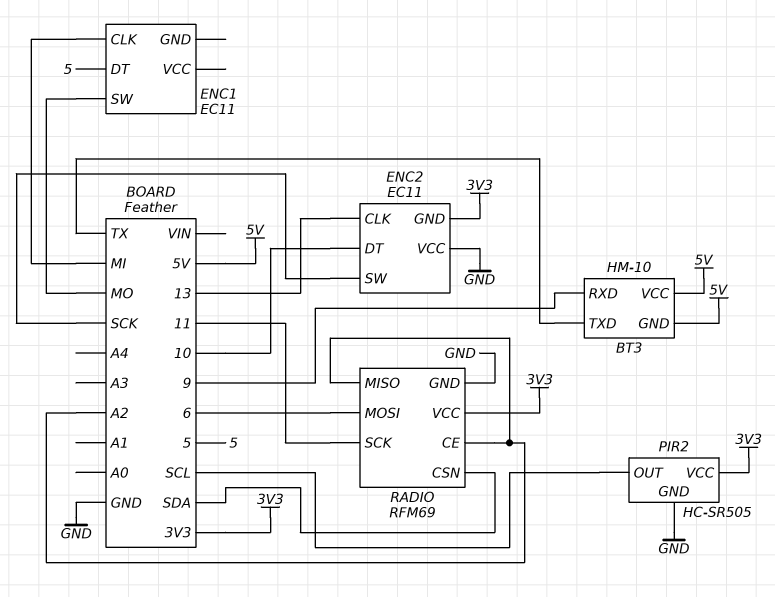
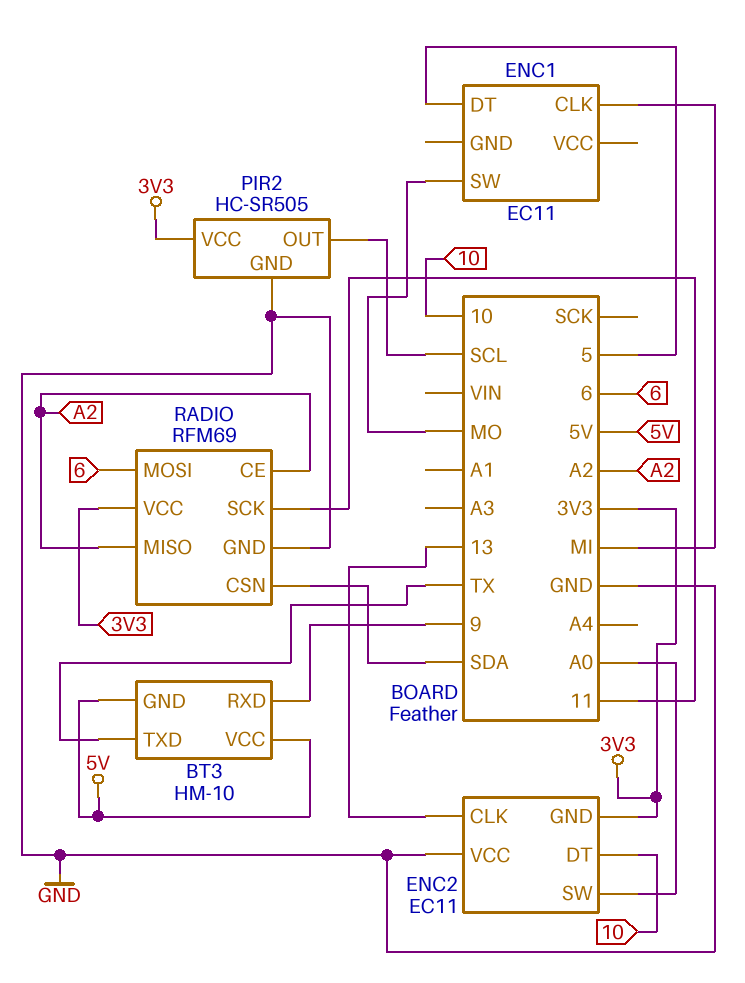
ENC2 pin SW: SCK -> A0

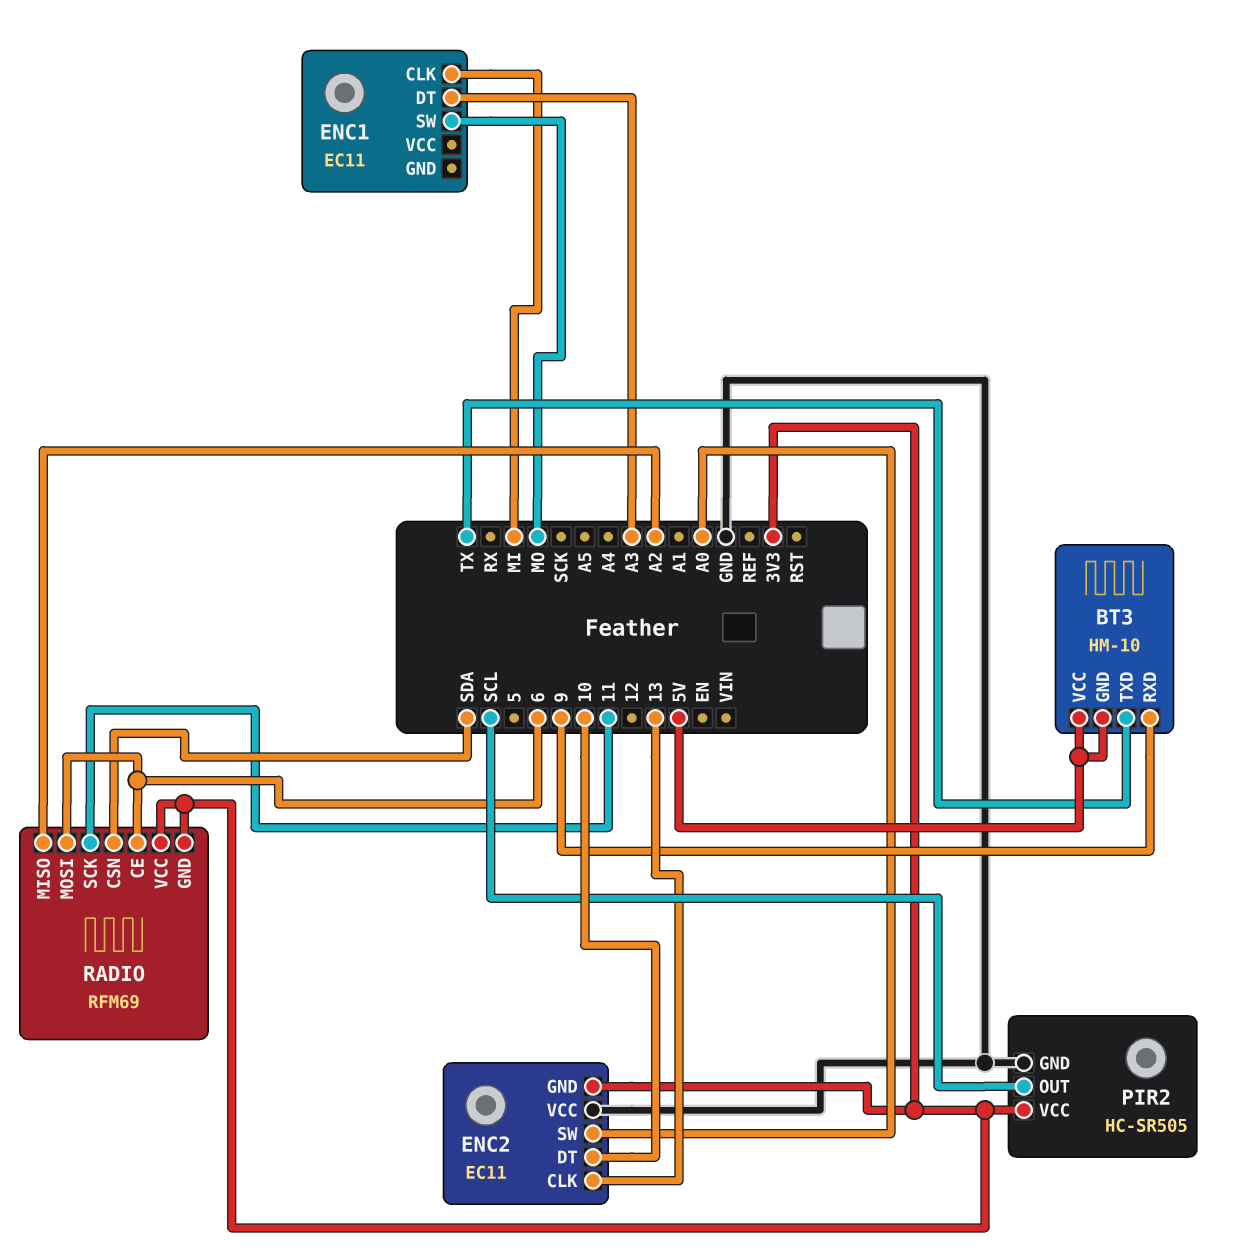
ENC1 pin DT: 5 -> A3
RADIO pin CE: A2 -> 6
RADIO pin GND: GND -> 3V3

